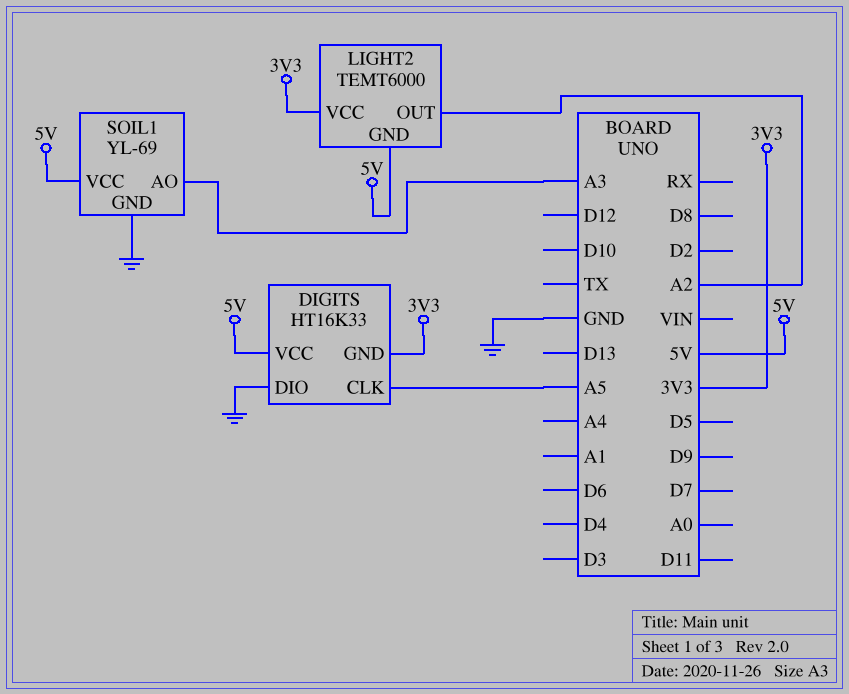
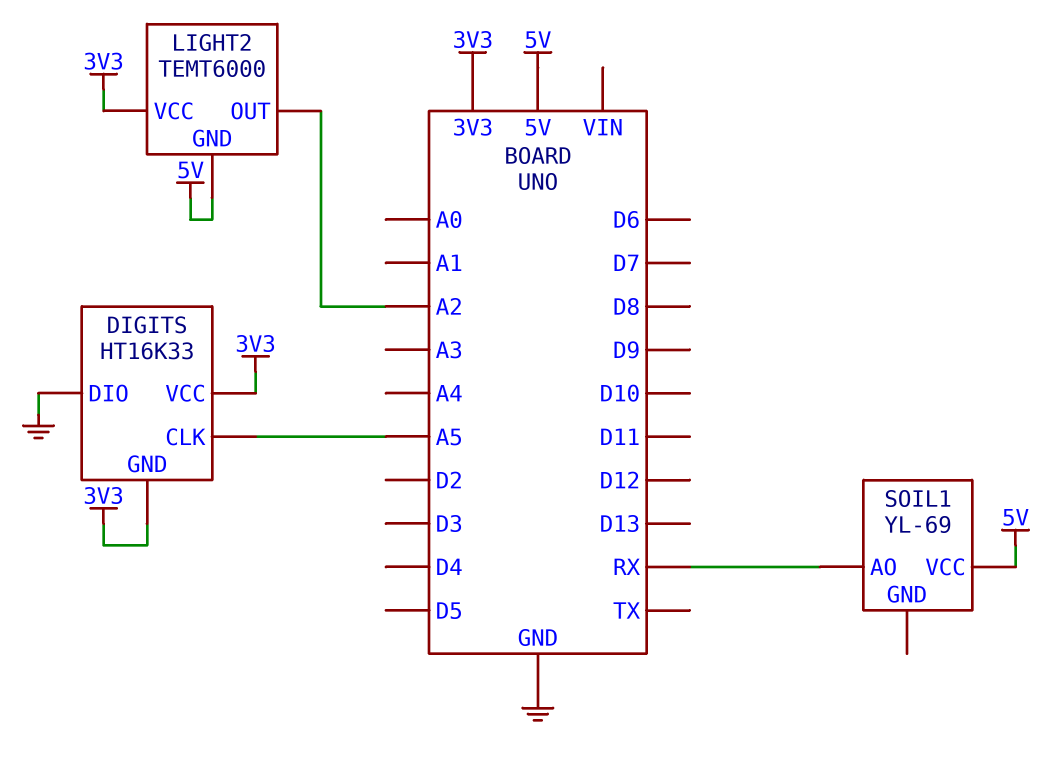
DIGITS pin VCC: 5V -> 3V3
SOIL1 pin AO: A3 -> RX
SOIL1 pin GND: GND -> none

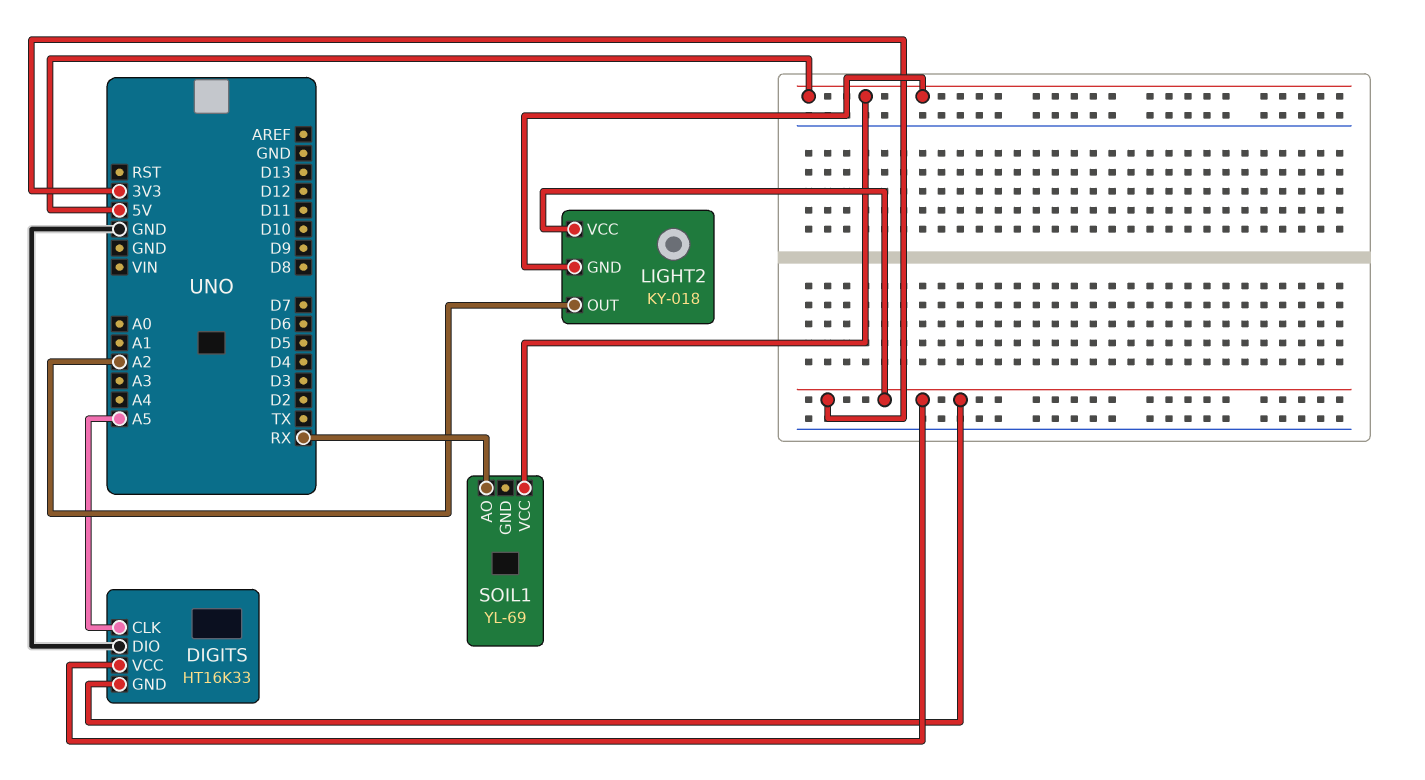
LIGHT2: TEMT6000 -> KY-018

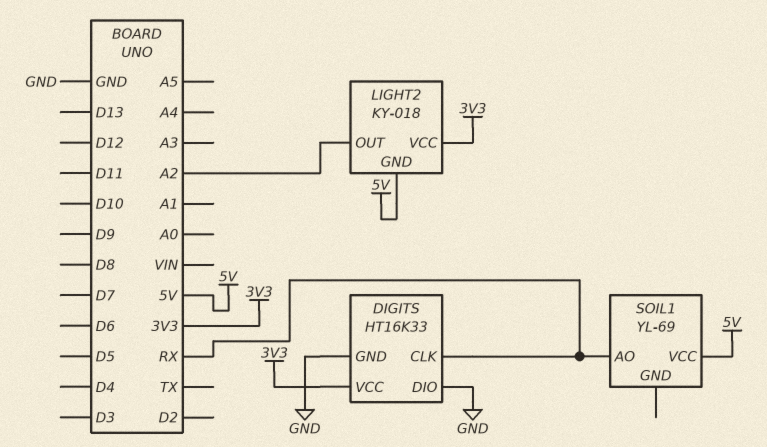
DIGITS pin CLK: A5 -> RX
DIGITS pin GND: 3V3 -> GND

